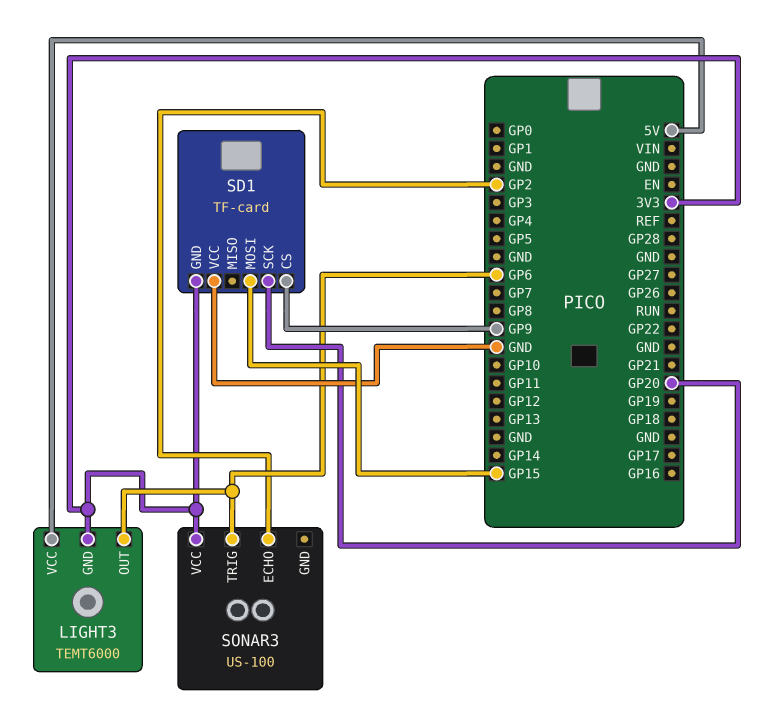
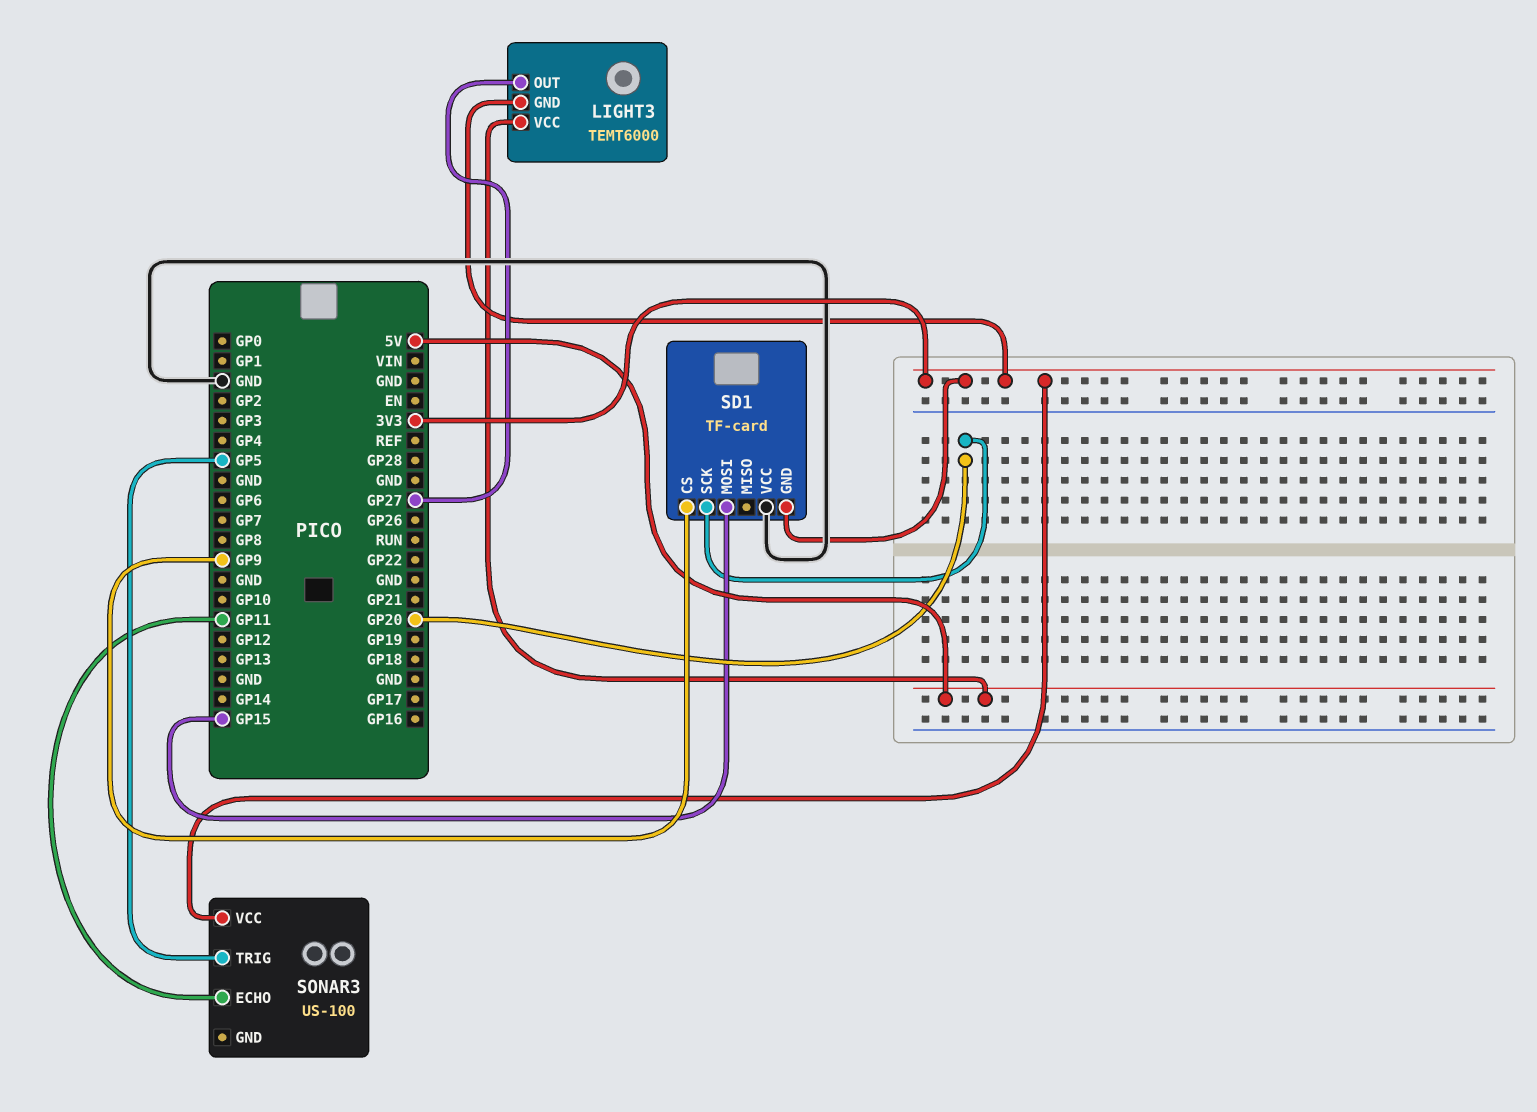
LIGHT3 pin OUT: GP6 -> GP27
SONAR3 pin ECHO: GP2 -> GP11
SONAR3 pin TRIG: GP6 -> GP5

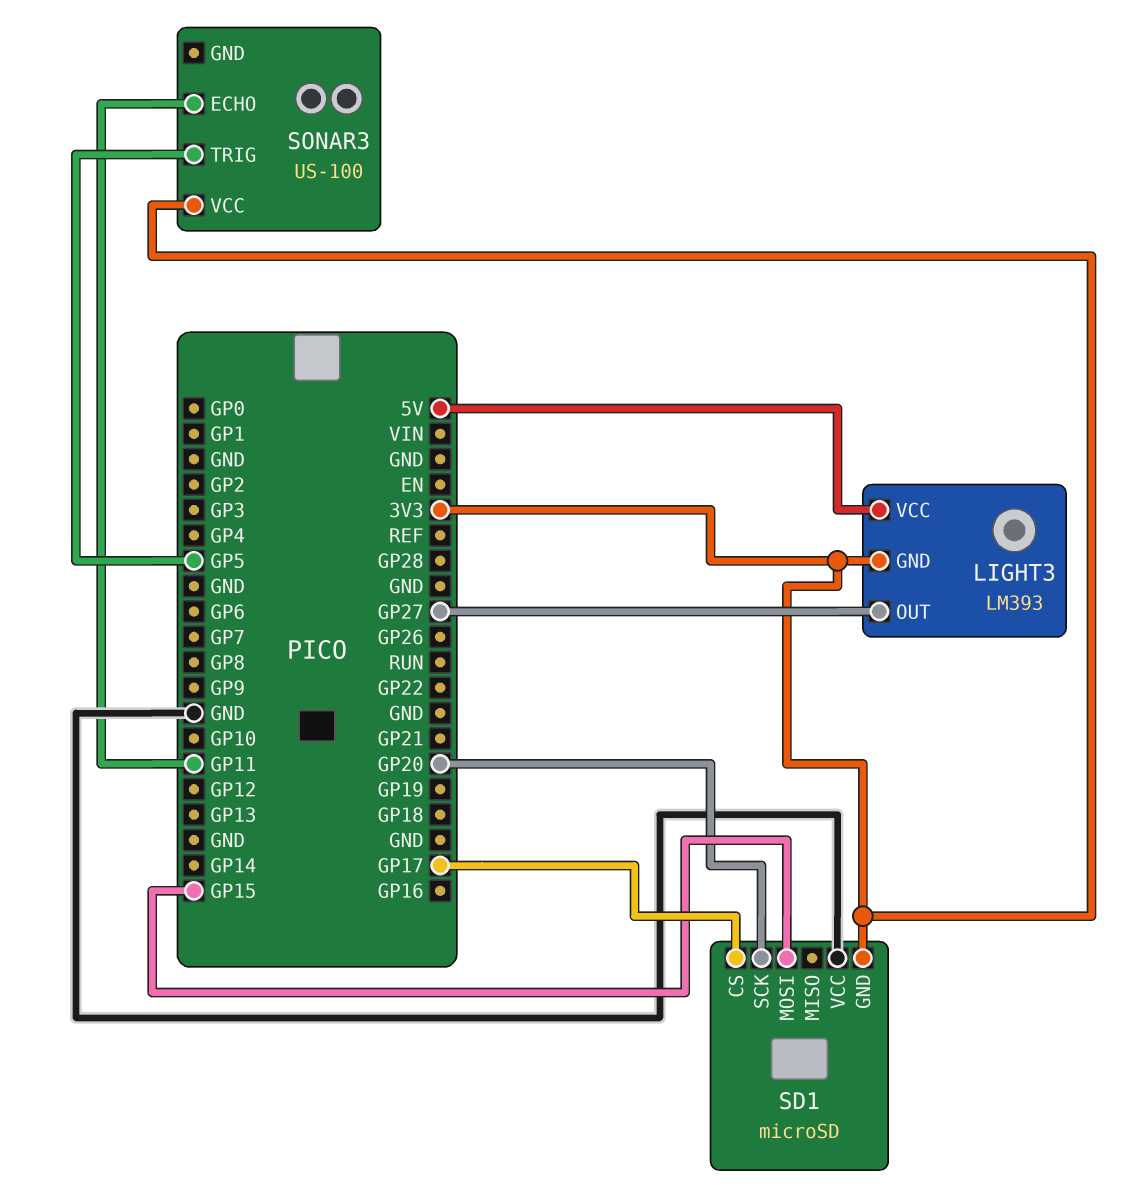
LIGHT3: TEMT6000 -> LM393
SD1: TF-card -> microSD
SD1 pin CS: GP9 -> GP17

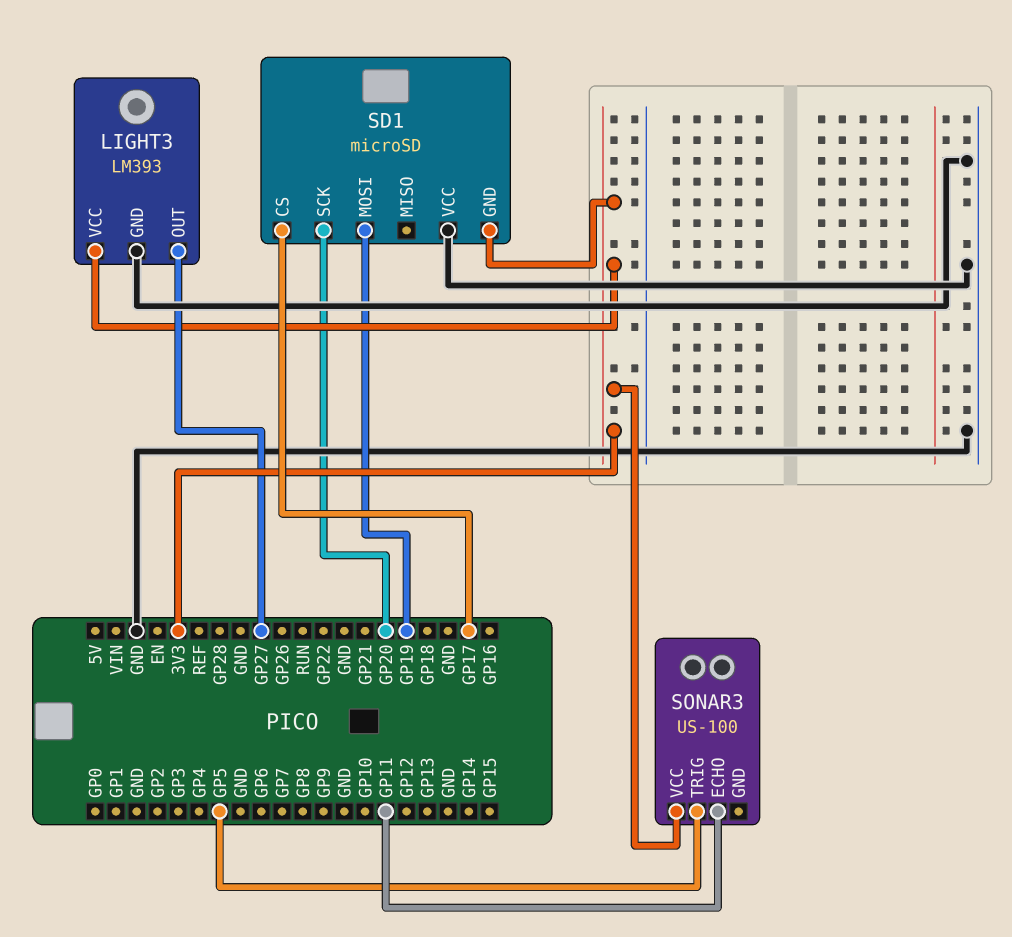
LIGHT3 pin GND: 3V3 -> GND
LIGHT3 pin VCC: 5V -> 3V3
SD1 pin MOSI: GP15 -> GP19

